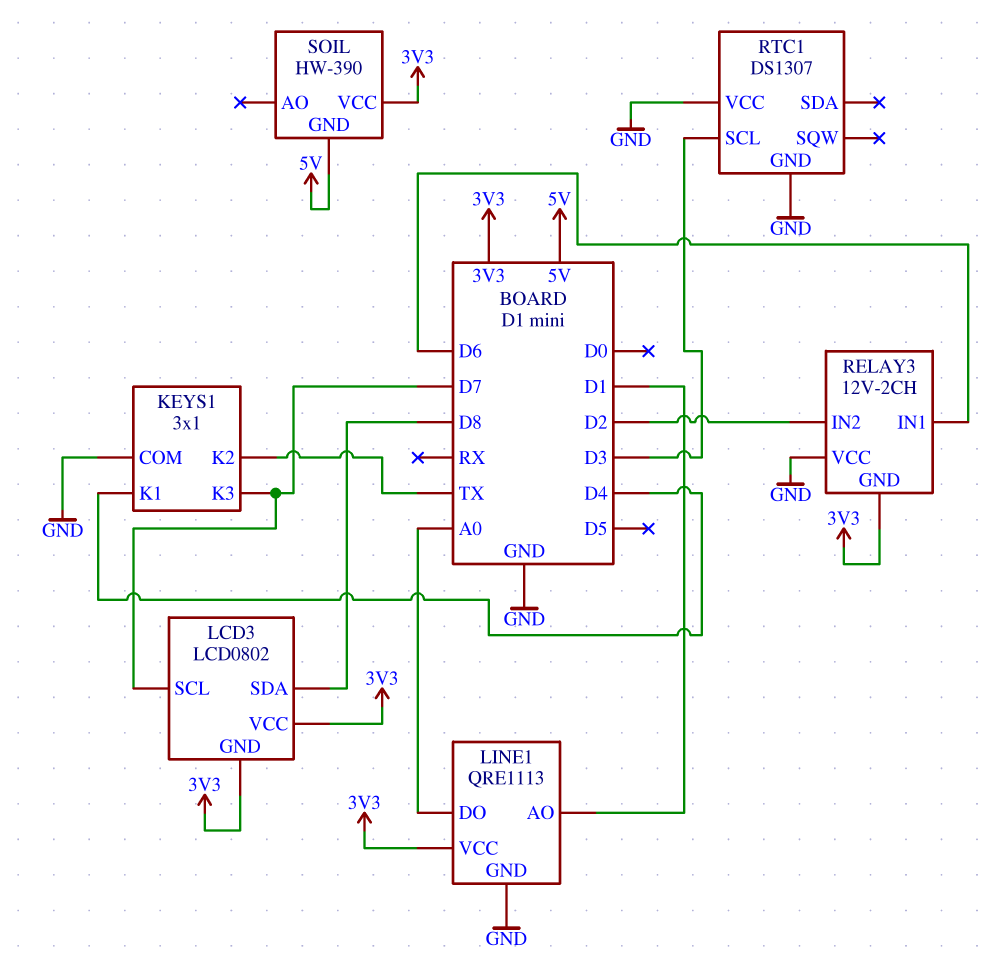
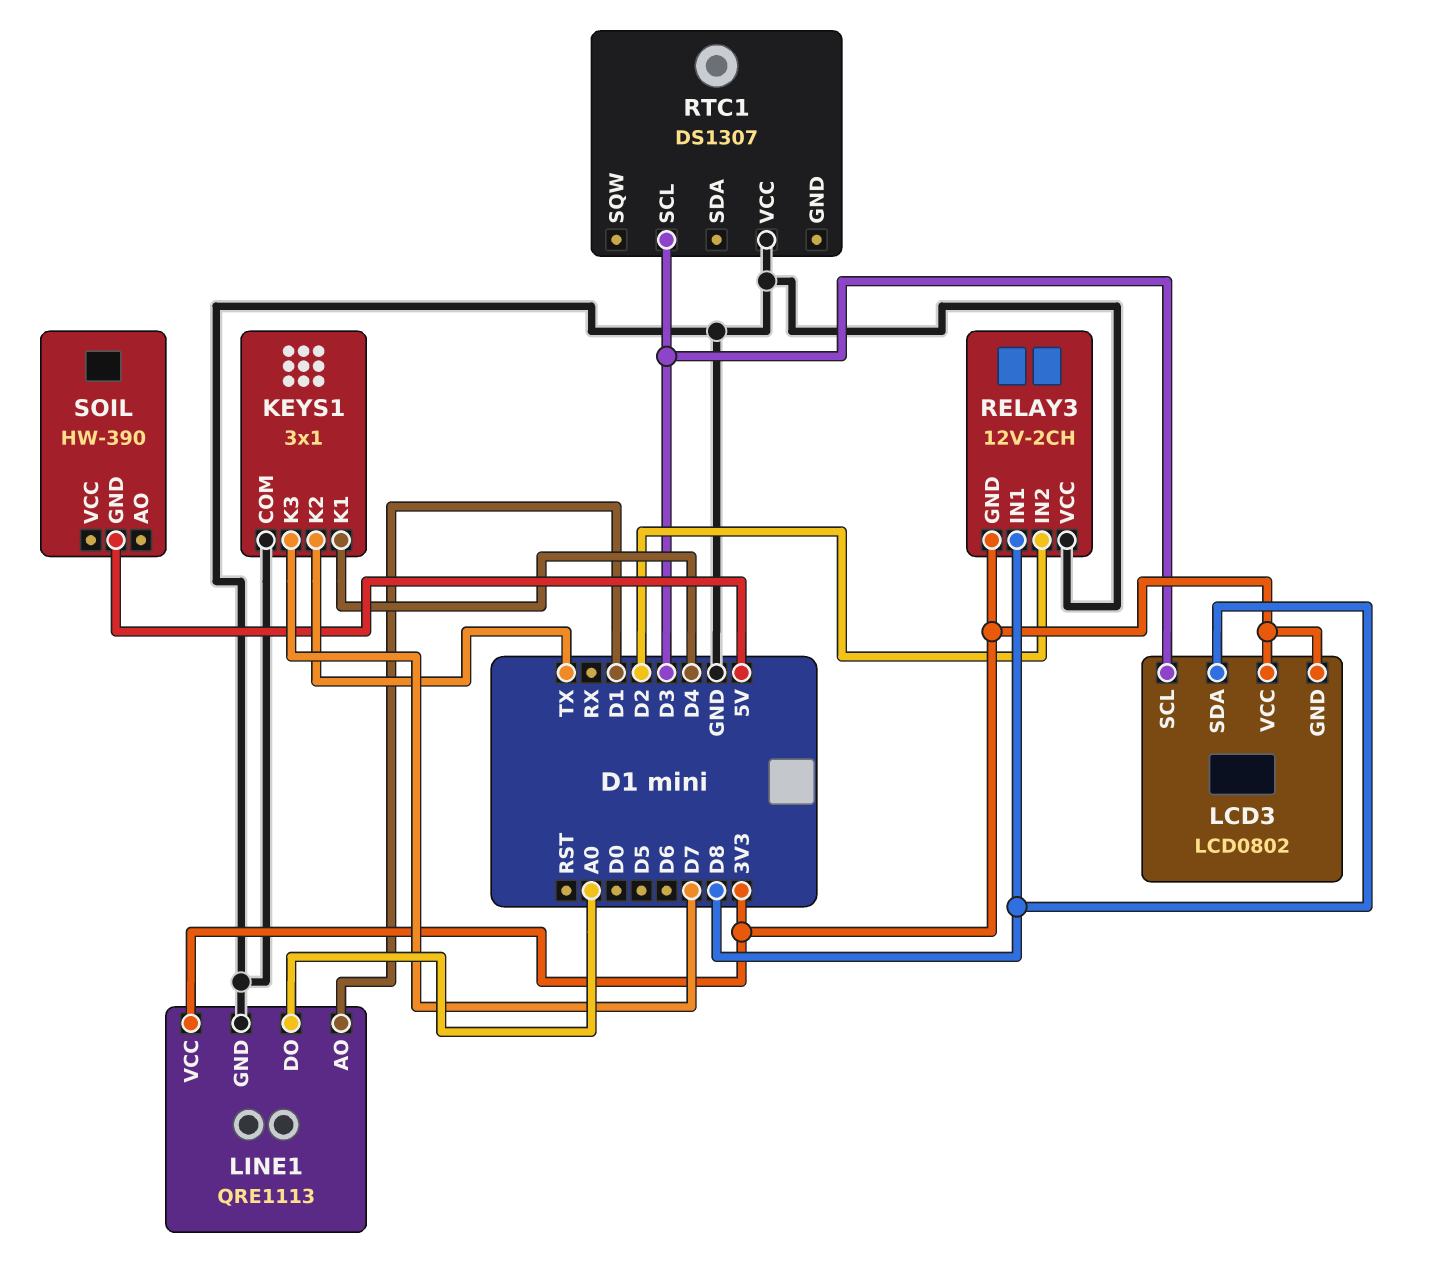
LCD3 pin SCL: D7 -> D3
RELAY3 pin IN1: D6 -> D8
RTC1 pin GND: GND -> none
SOIL pin VCC: 3V3 -> none

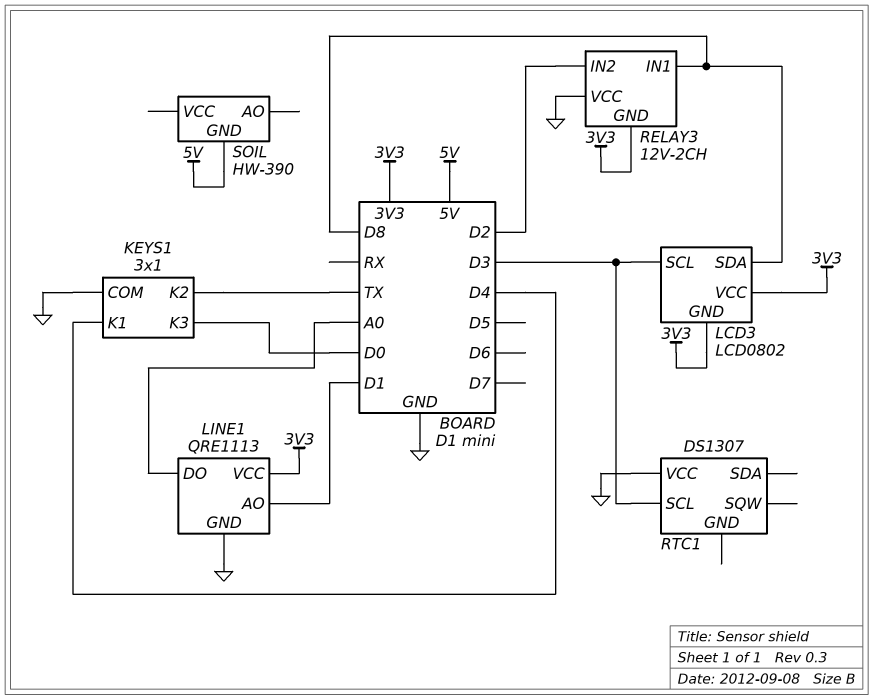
KEYS1 pin K3: D7 -> D0

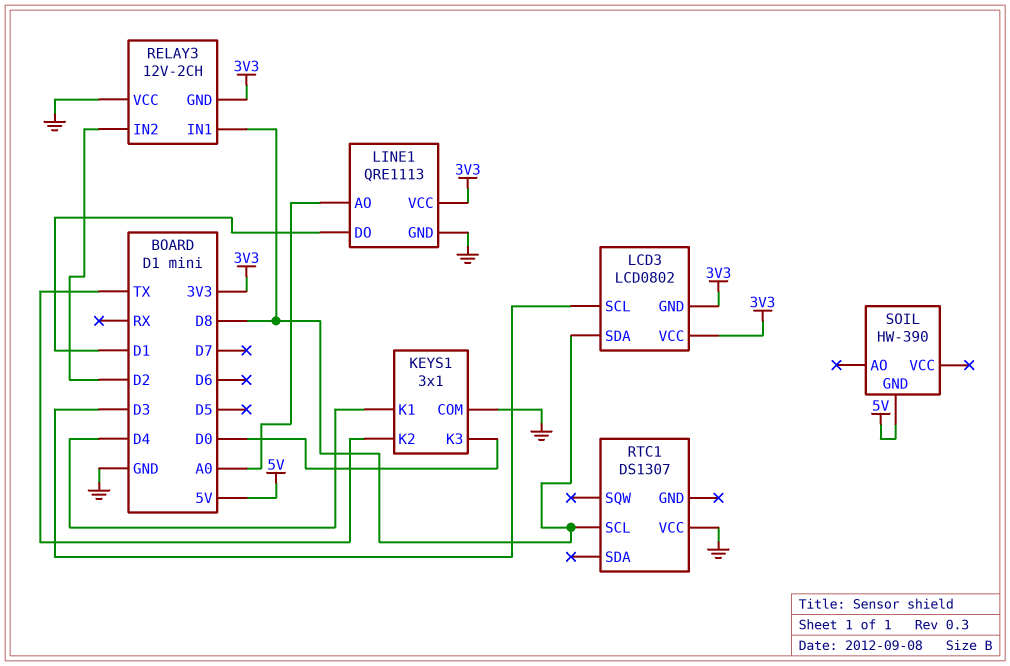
LINE1 pin AO: D1 -> A0
LINE1 pin DO: A0 -> D1
RTC1 pin SCL: D3 -> D8

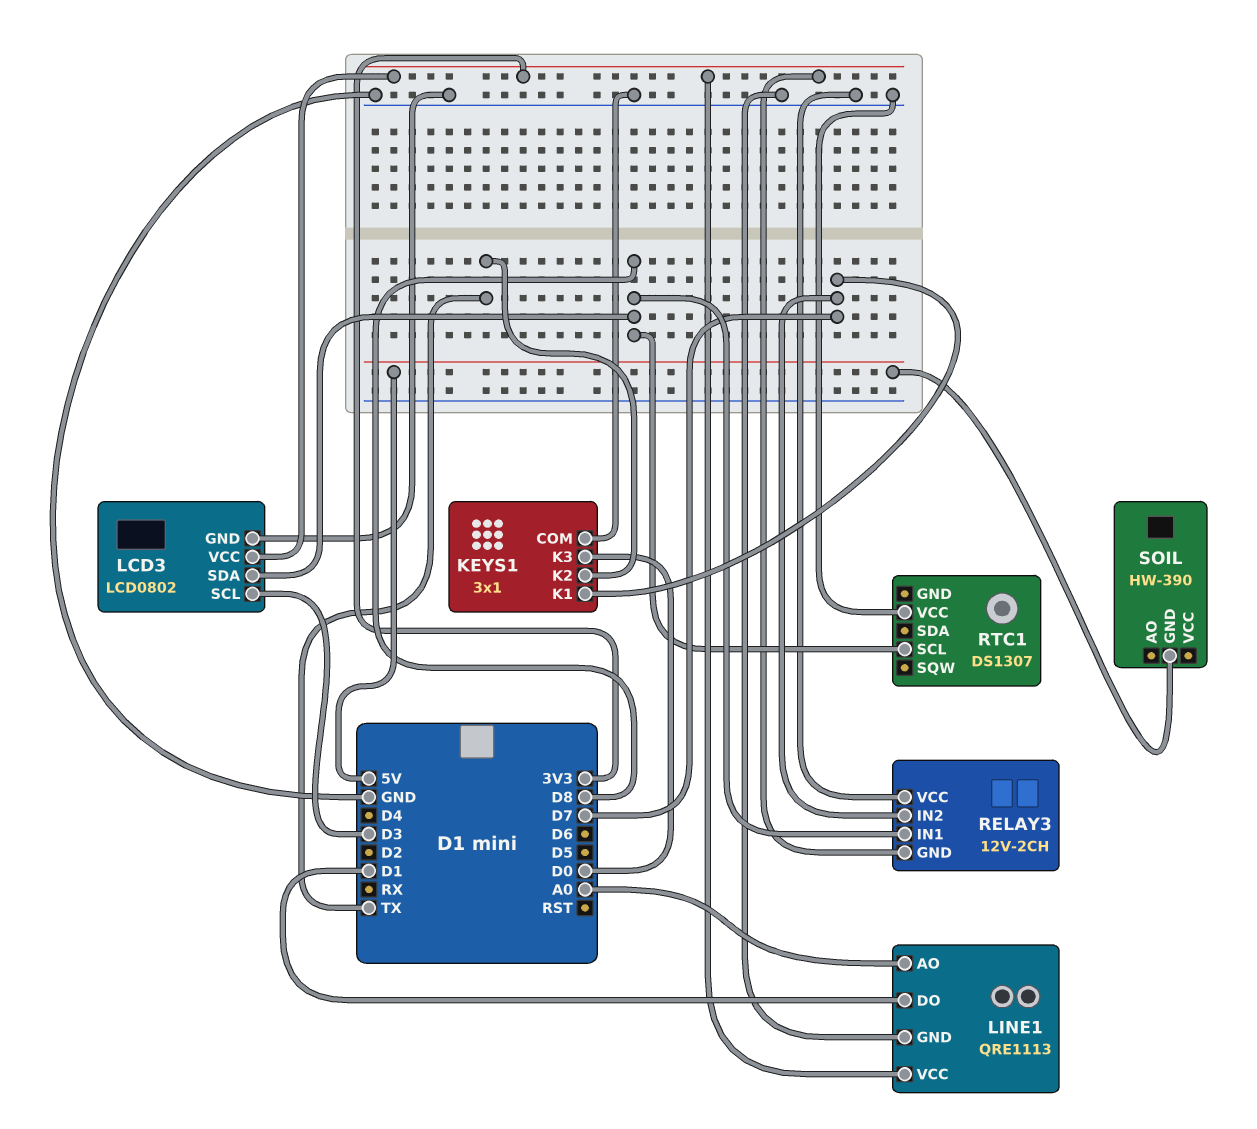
KEYS1 pin K1: D4 -> D7
LCD3 pin GND: 3V3 -> GND
RELAY3 pin IN2: D2 -> D7

